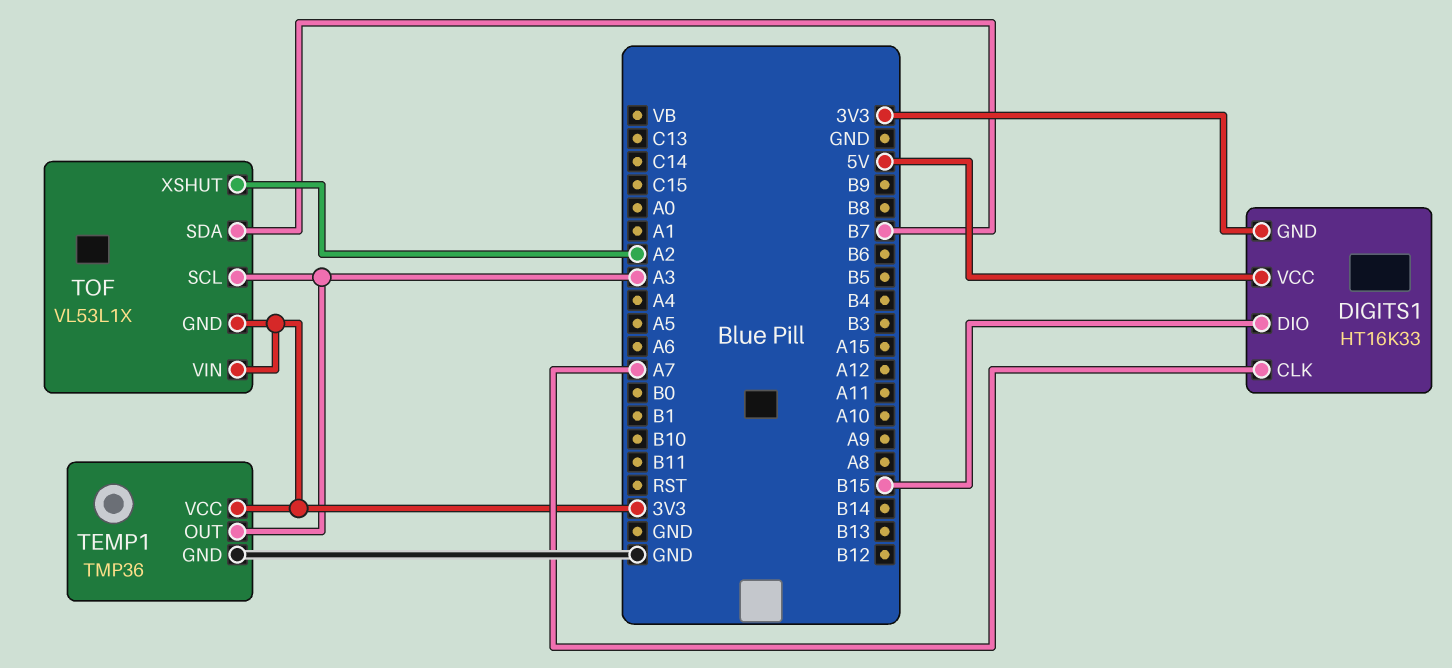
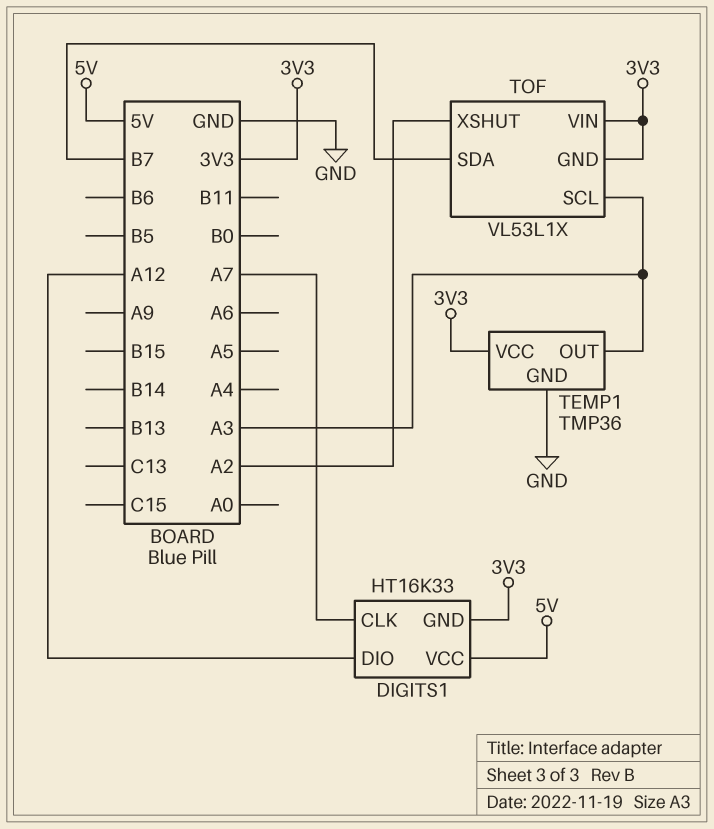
DIGITS1 pin DIO: B15 -> A12

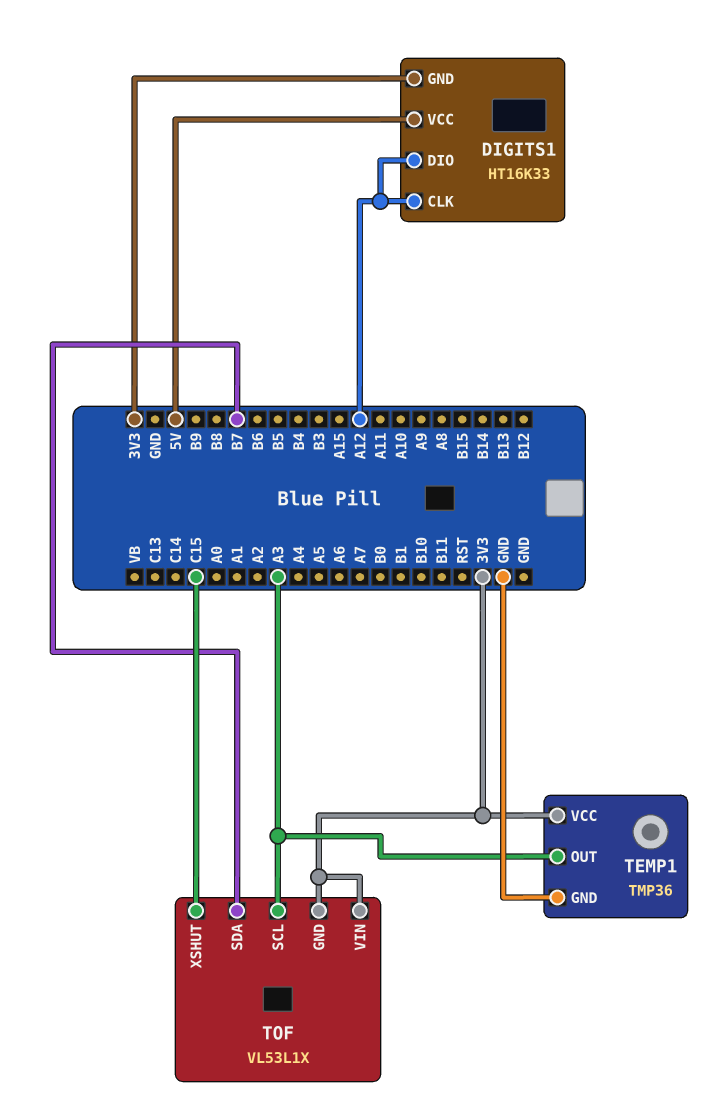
DIGITS1 pin CLK: A7 -> A12
TOF pin XSHUT: A2 -> C15

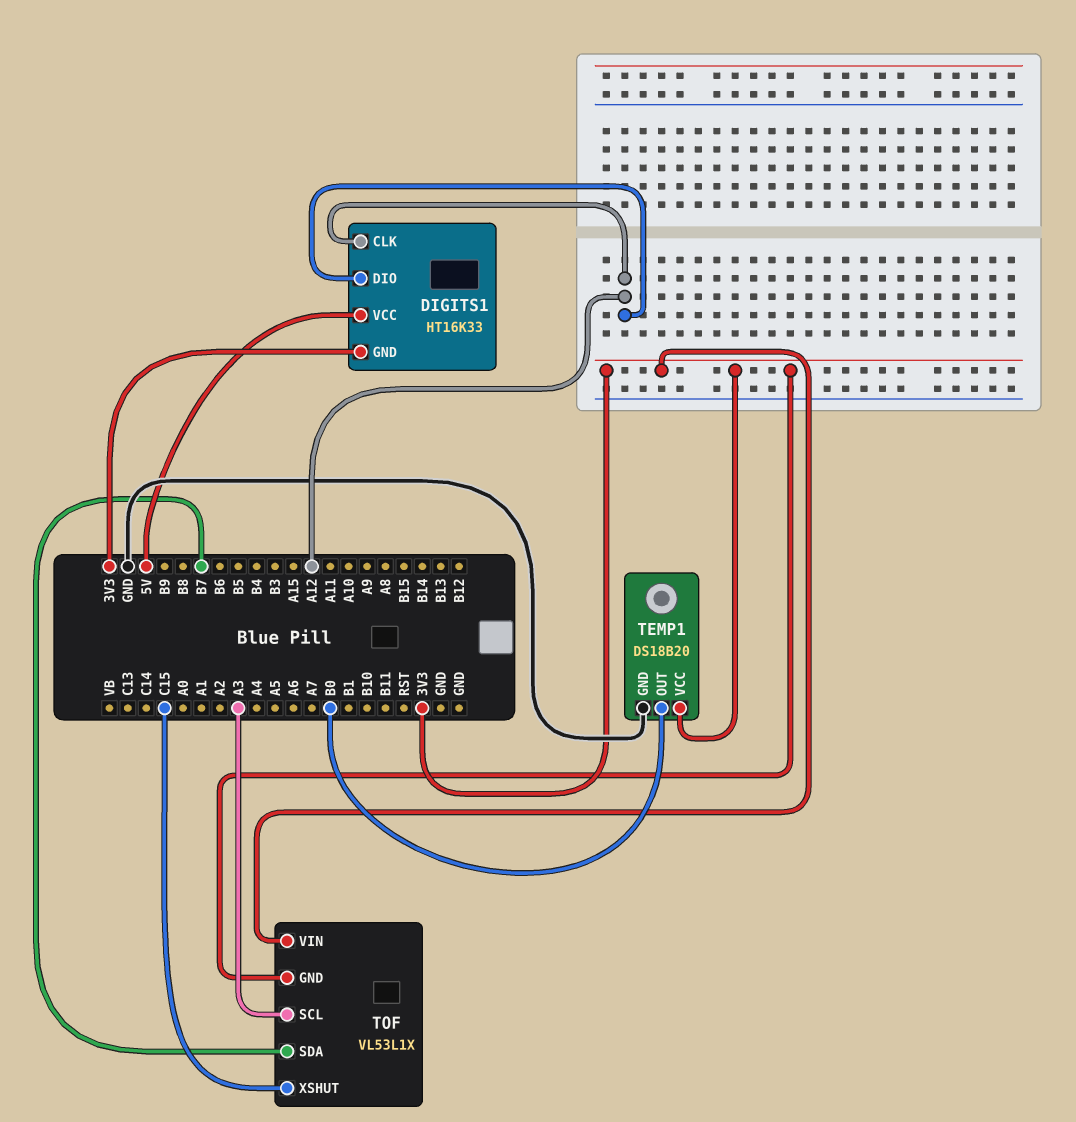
TEMP1: TMP36 -> DS18B20
TEMP1 pin OUT: A3 -> B0

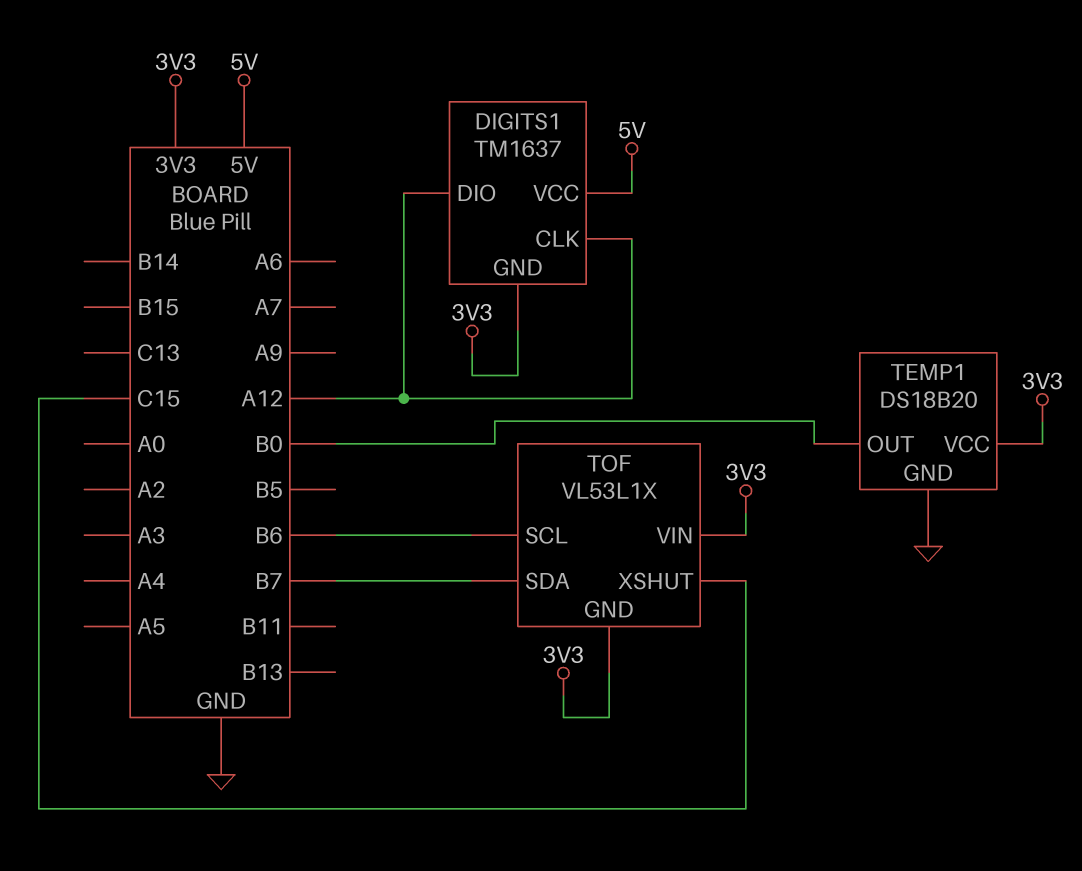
DIGITS1: HT16K33 -> TM1637
TOF pin SCL: A3 -> B6

